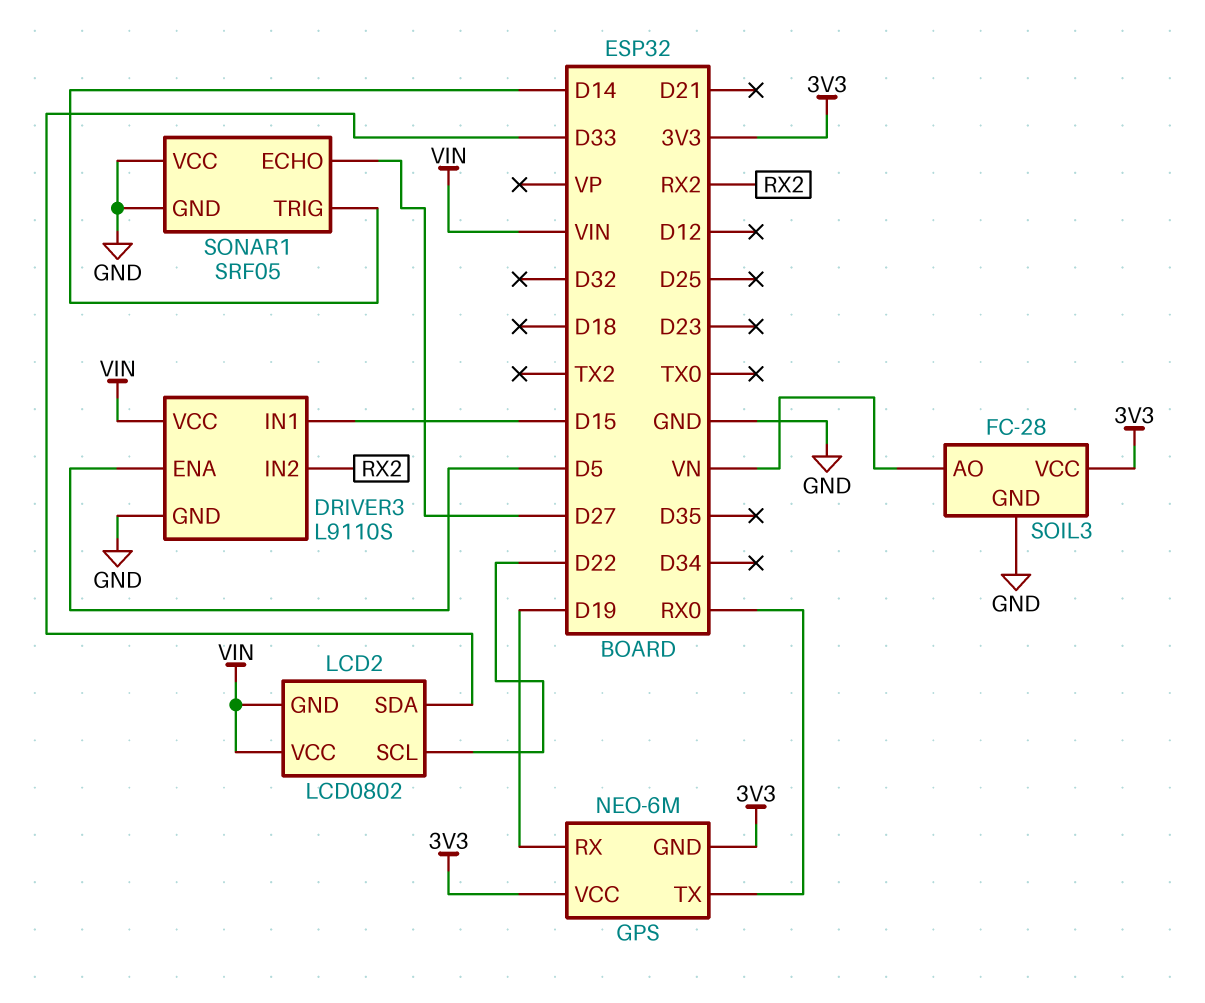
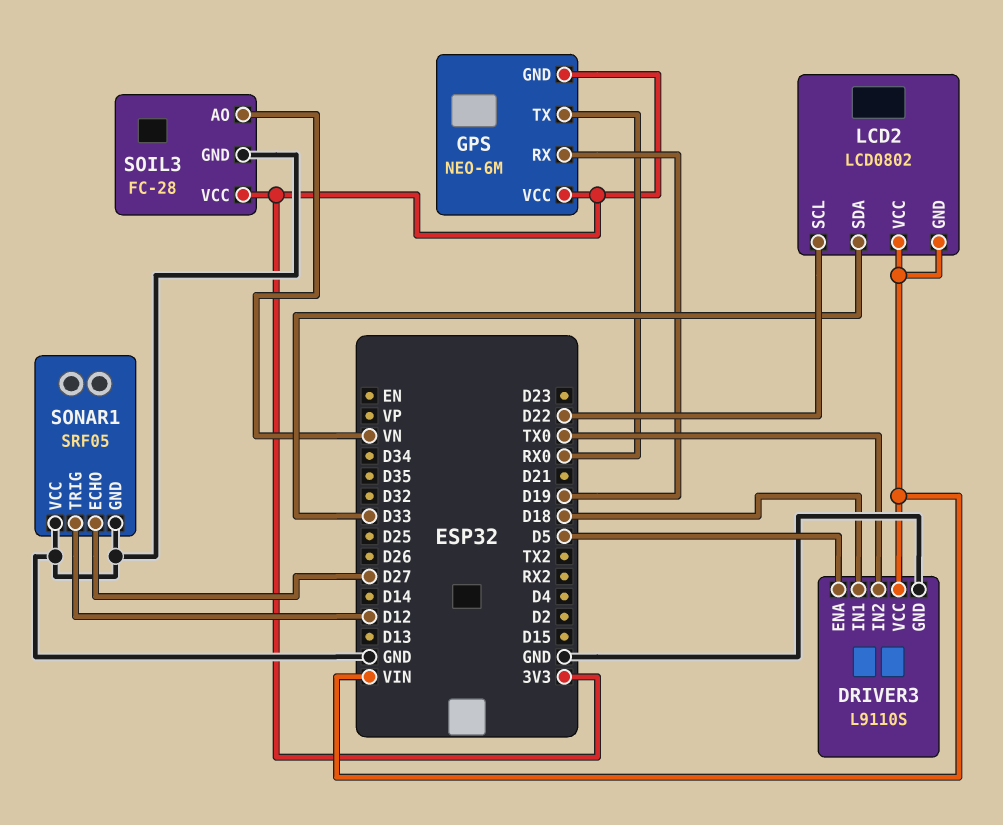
DRIVER3 pin IN1: D15 -> D18
DRIVER3 pin IN2: RX2 -> TX0
SONAR1 pin TRIG: D14 -> D12

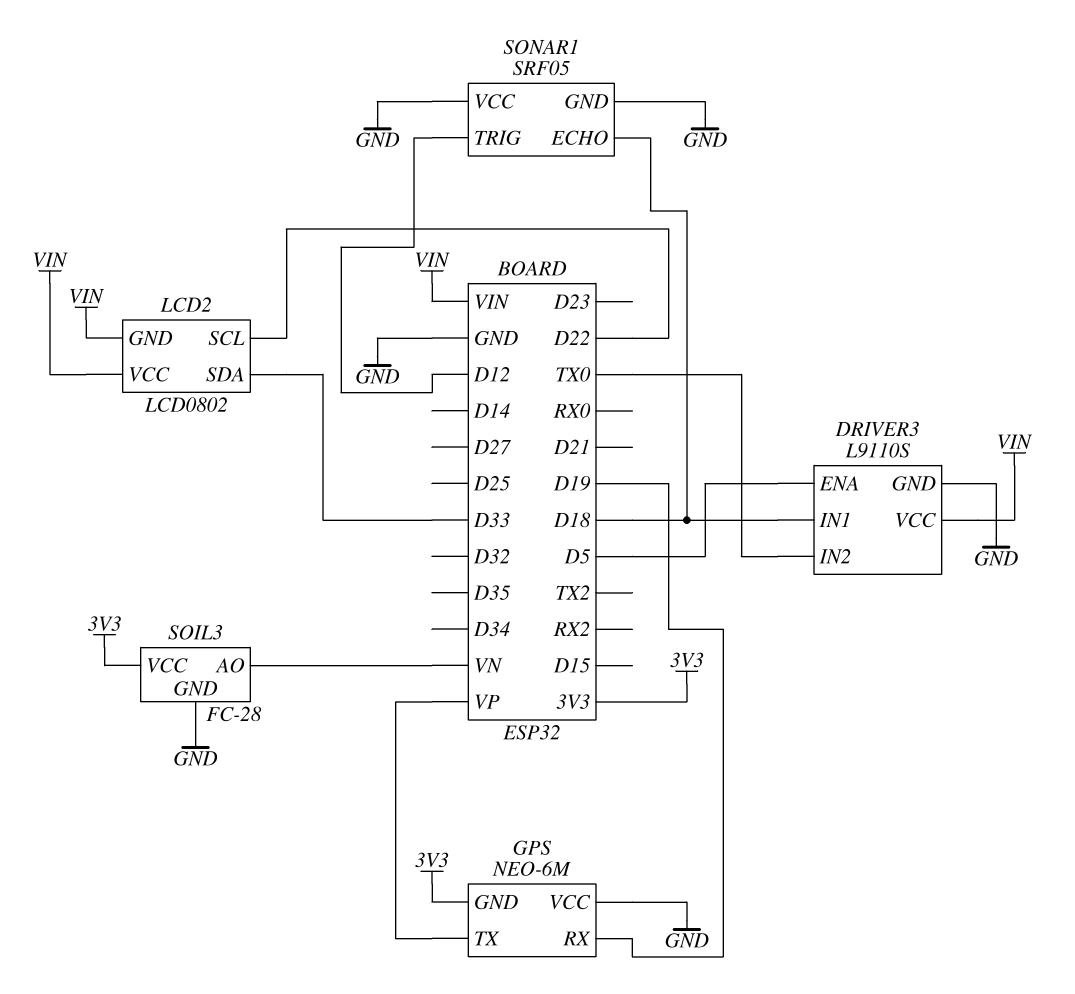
GPS pin TX: RX0 -> VP
GPS pin VCC: 3V3 -> GND
SONAR1 pin ECHO: D27 -> D18

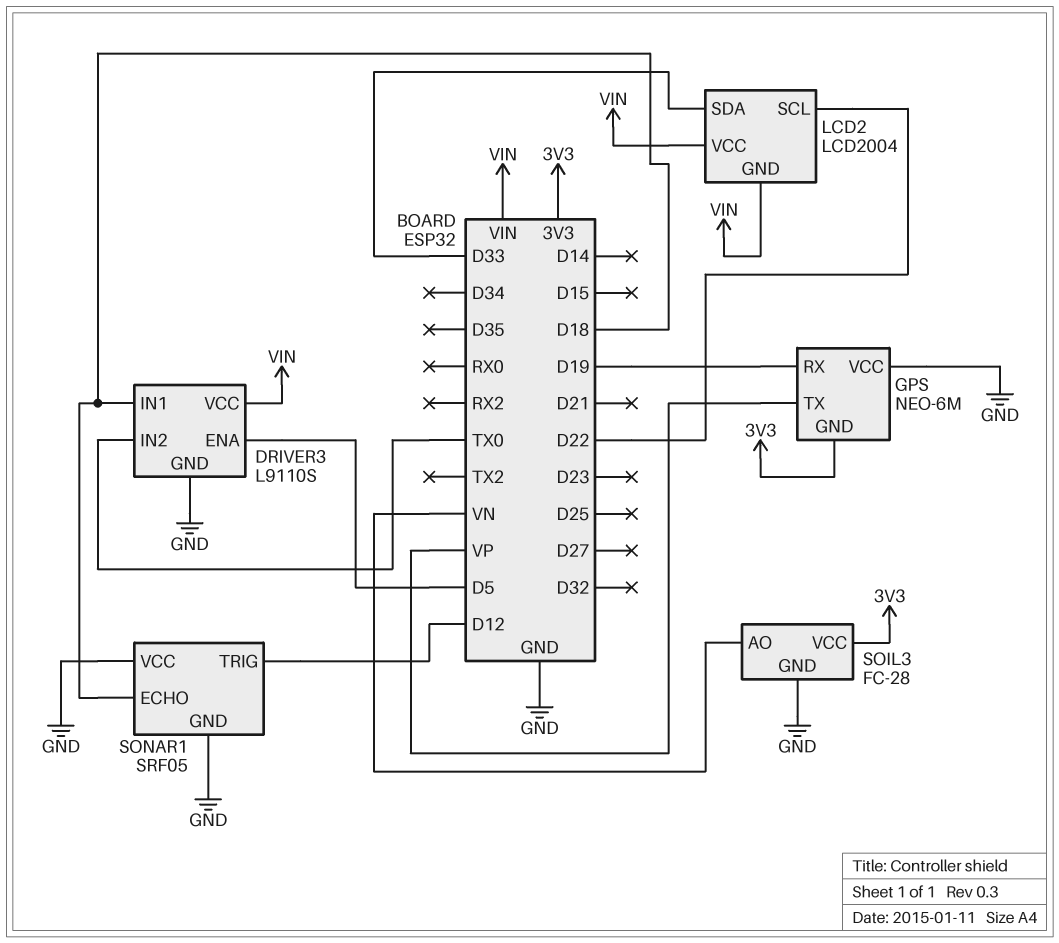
LCD2: LCD0802 -> LCD2004

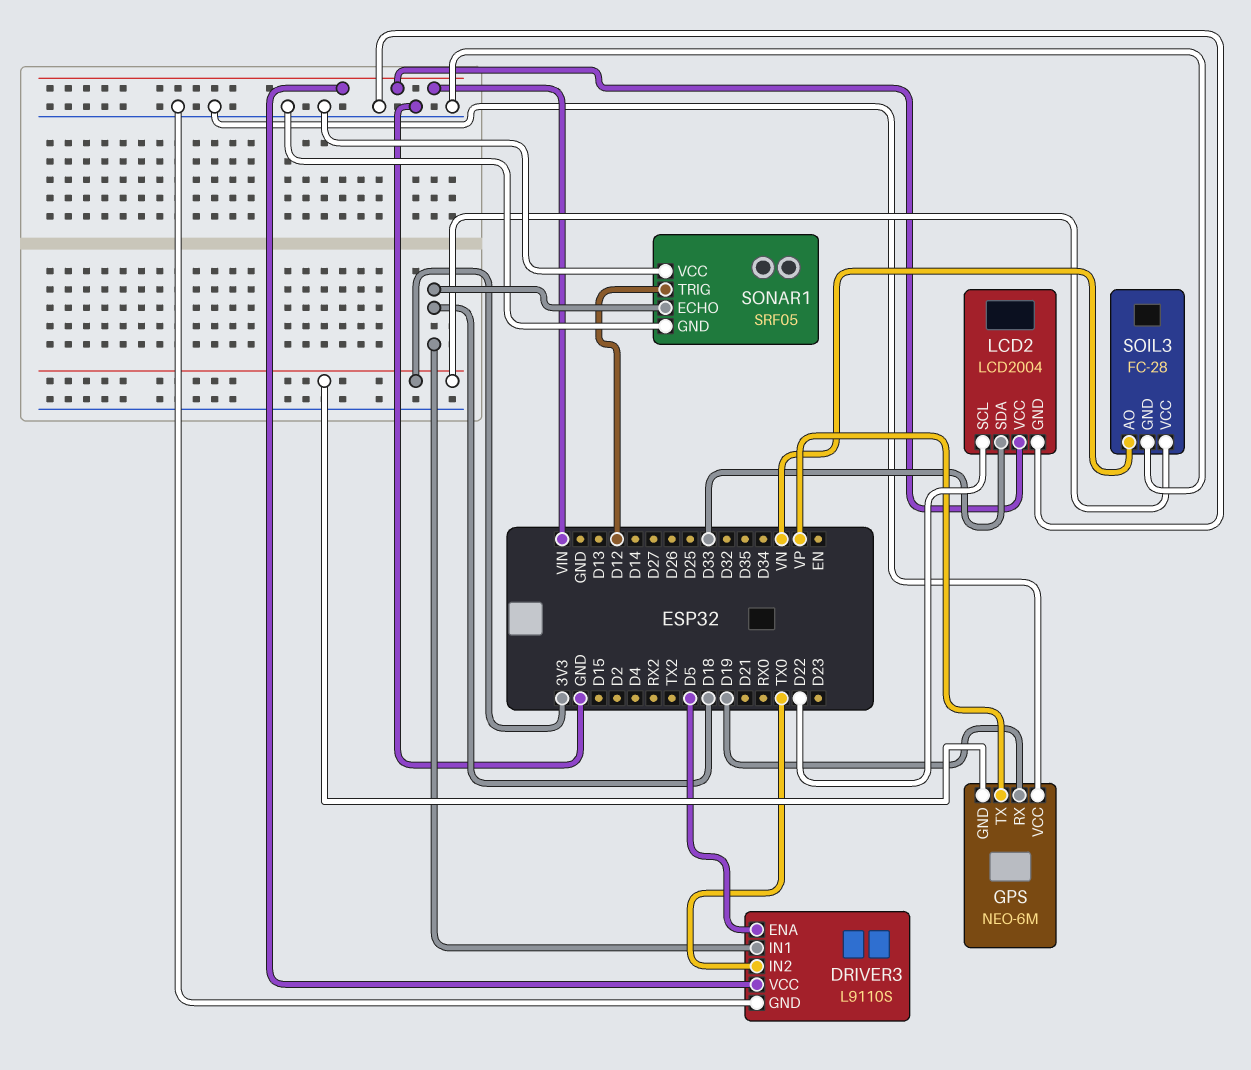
LCD2 pin GND: VIN -> GND

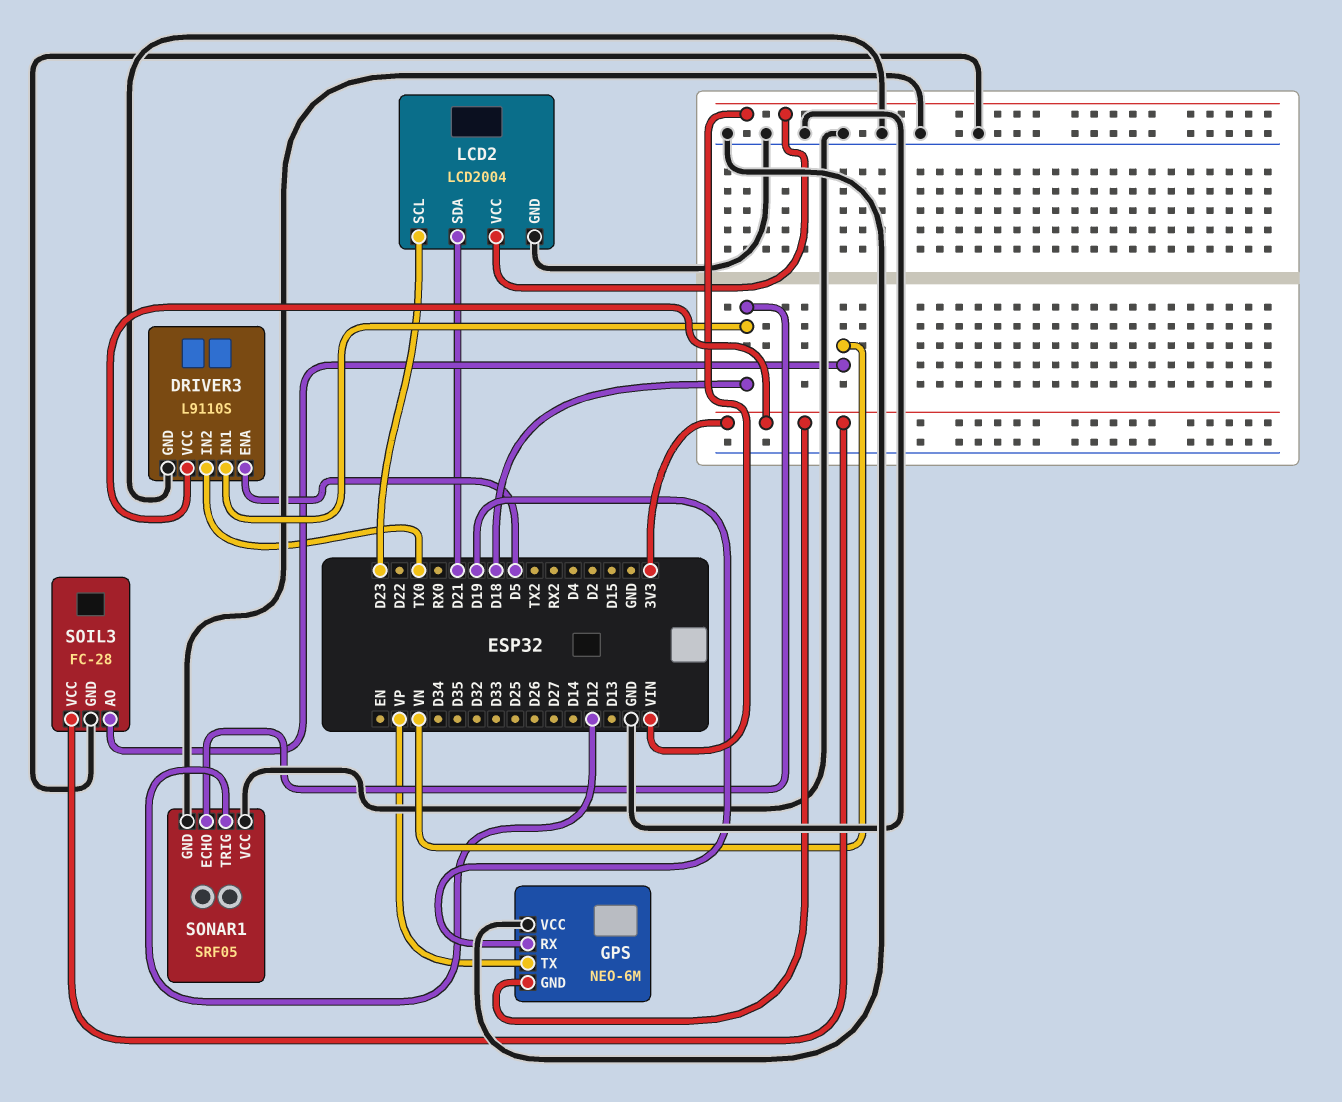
DRIVER3 pin VCC: VIN -> 3V3
LCD2 pin SCL: D22 -> D23
LCD2 pin SDA: D33 -> D21

